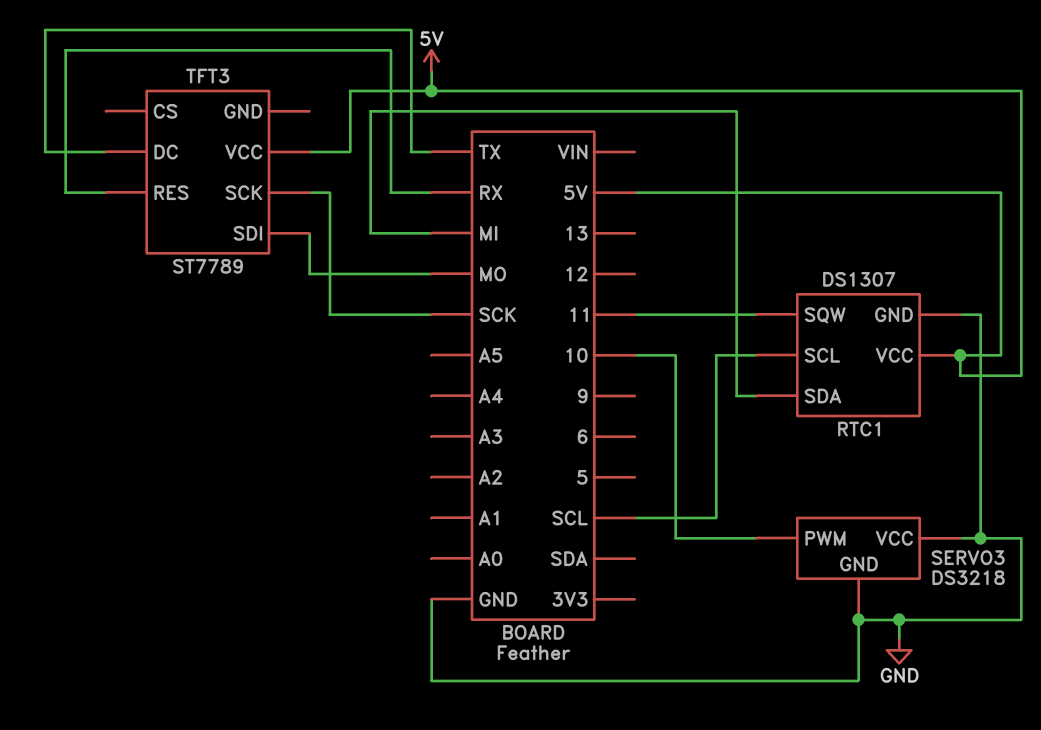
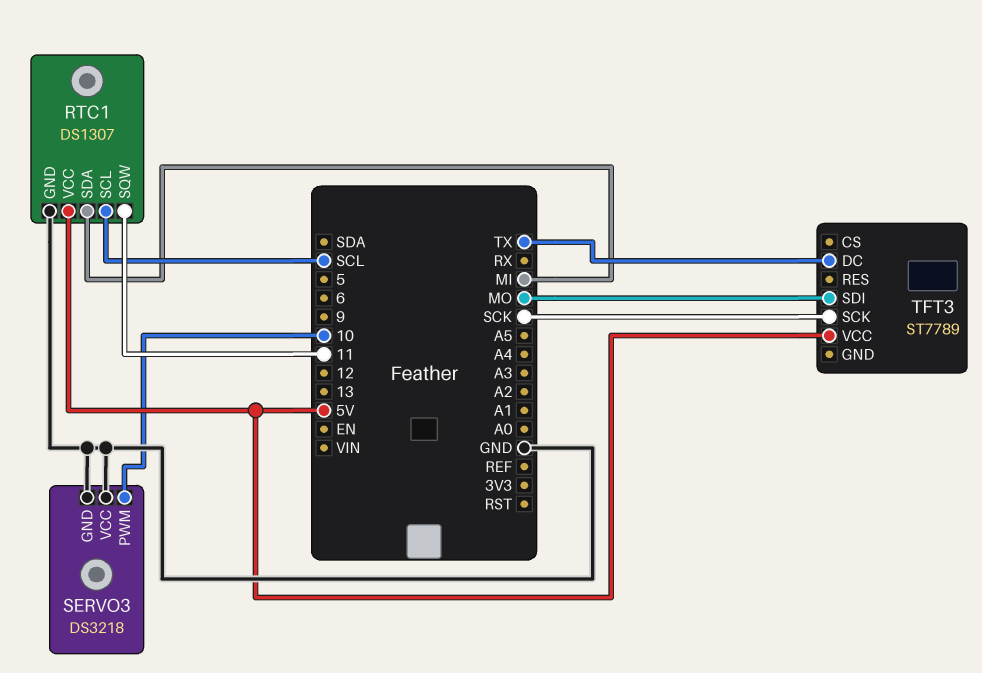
TFT3 pin RES: RX -> none

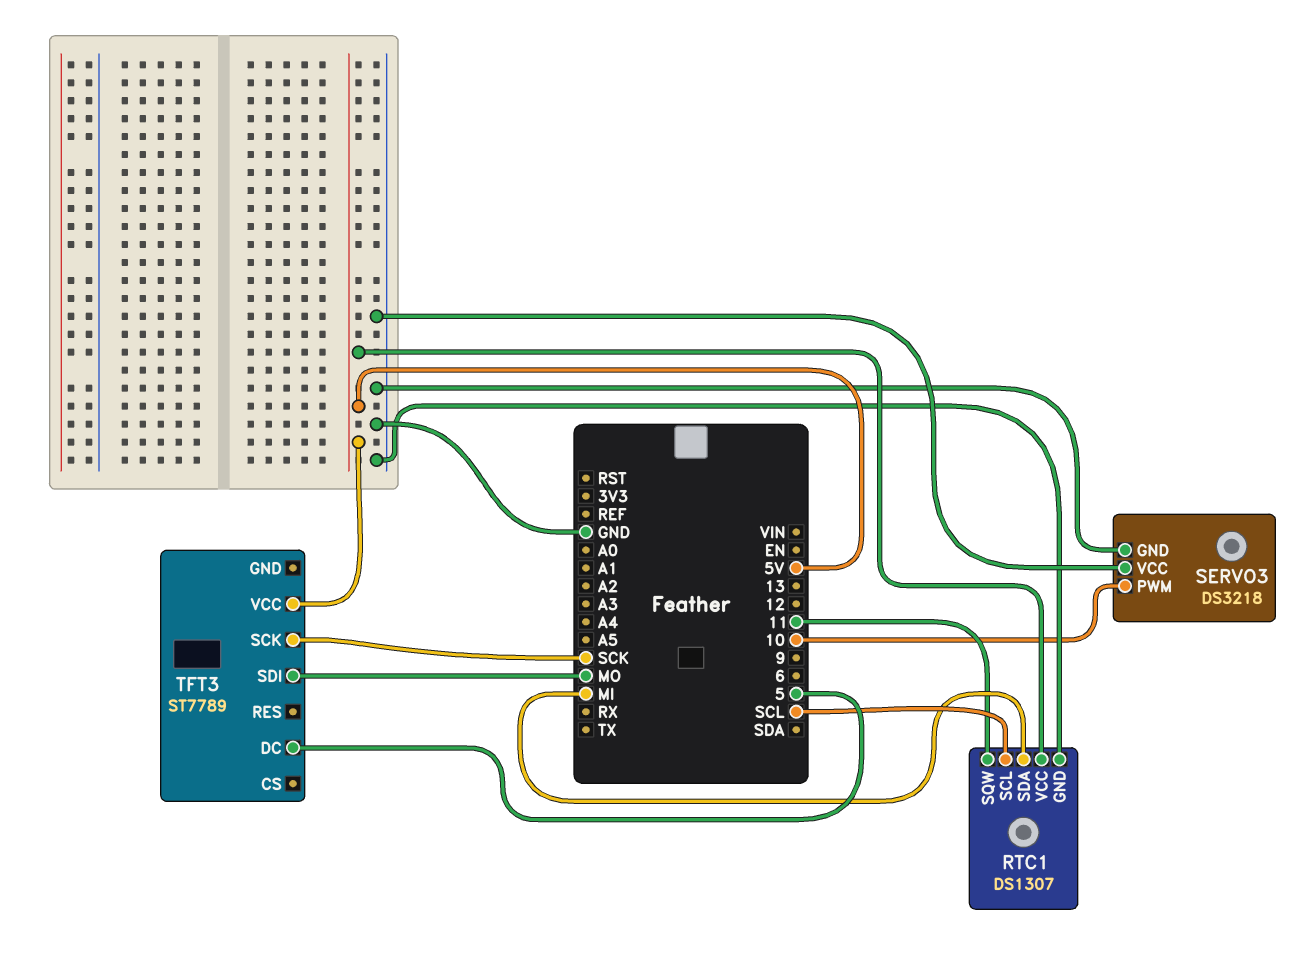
TFT3 pin DC: TX -> 5

